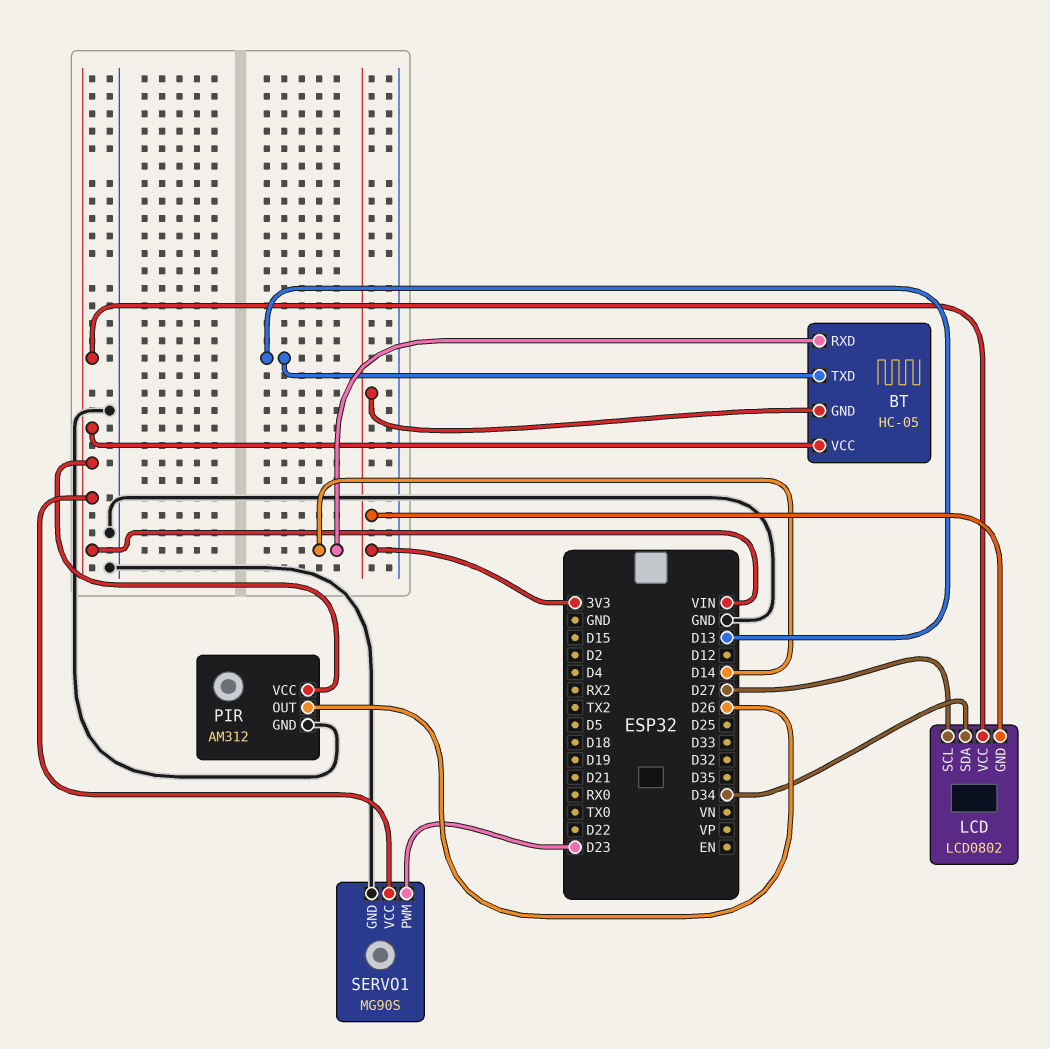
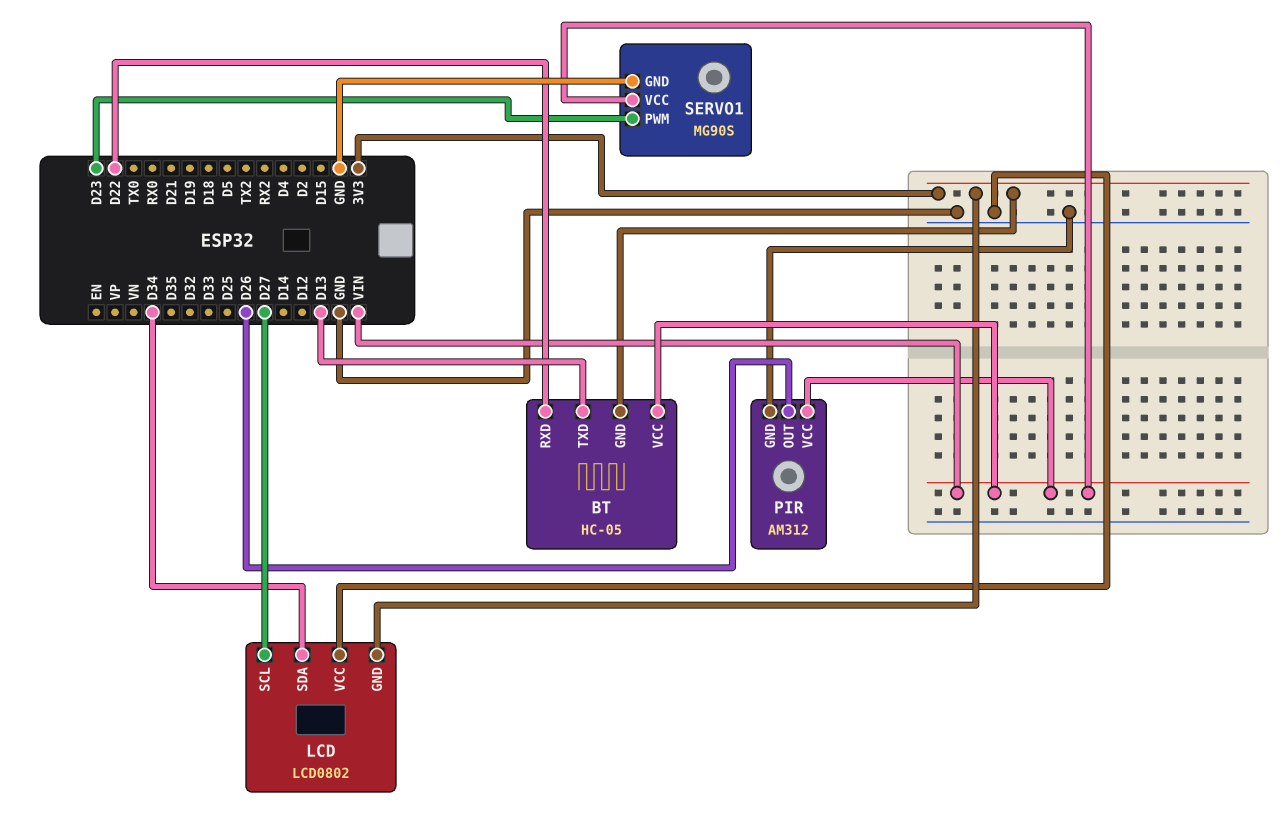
BT pin RXD: D14 -> D22
LCD pin VCC: VIN -> GND

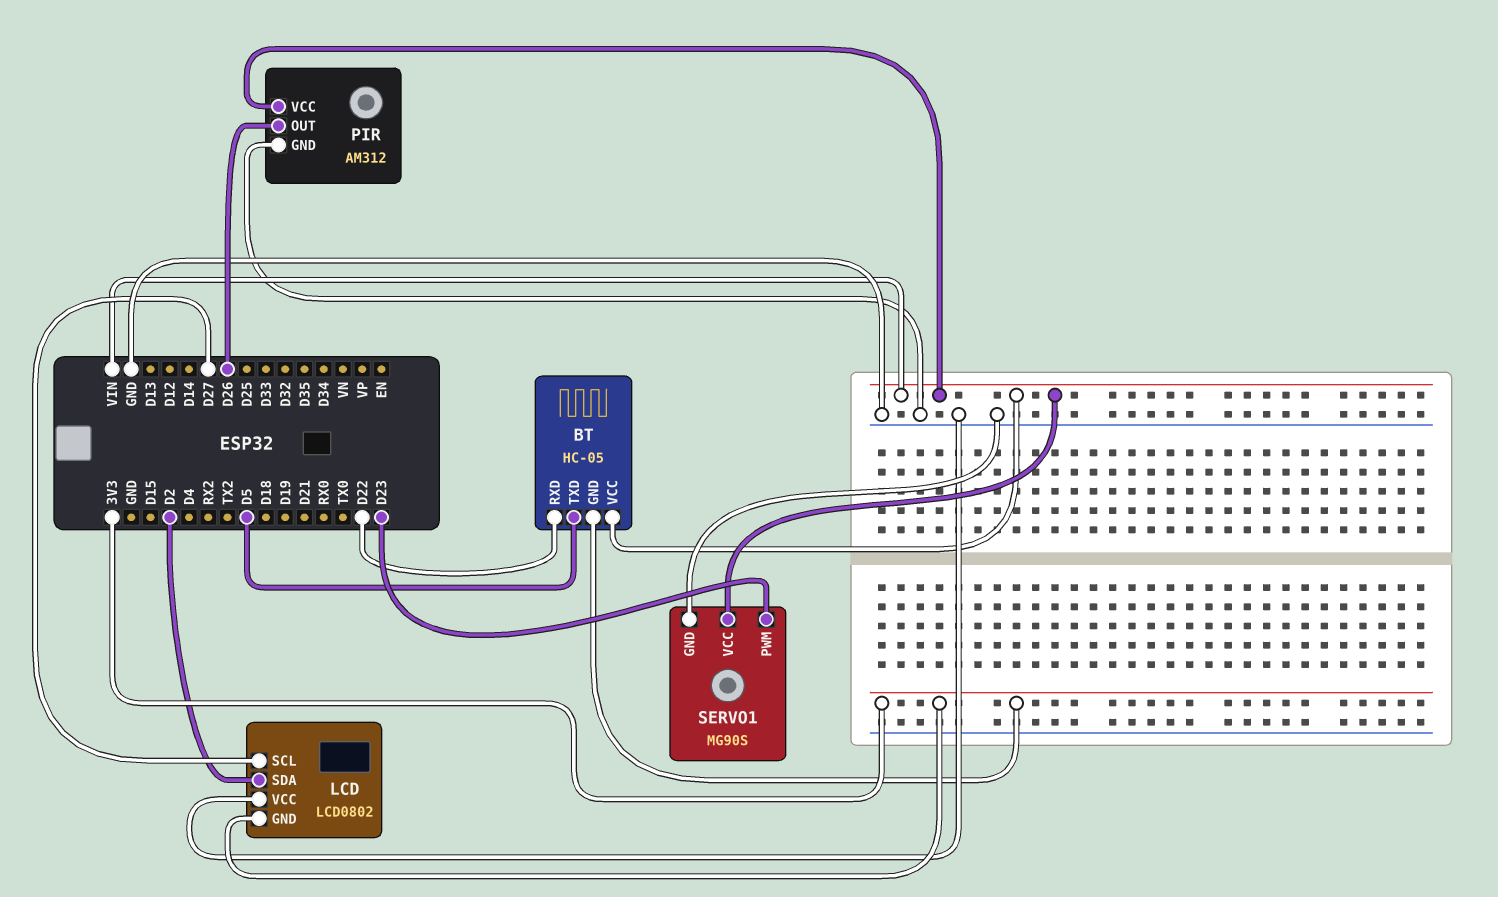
BT pin TXD: D13 -> D5
LCD pin SDA: D34 -> D2

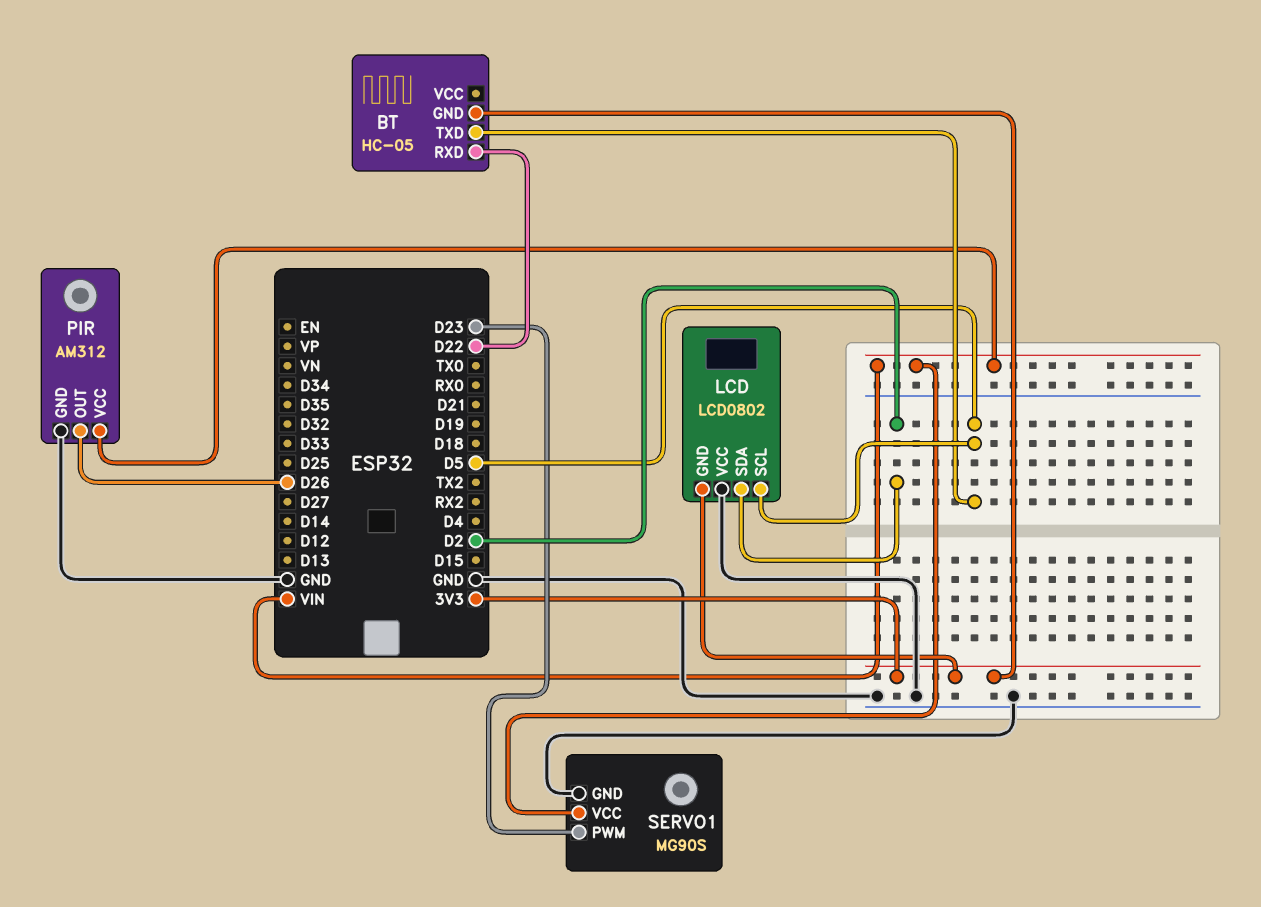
BT pin VCC: VIN -> none
LCD pin SCL: D27 -> D5

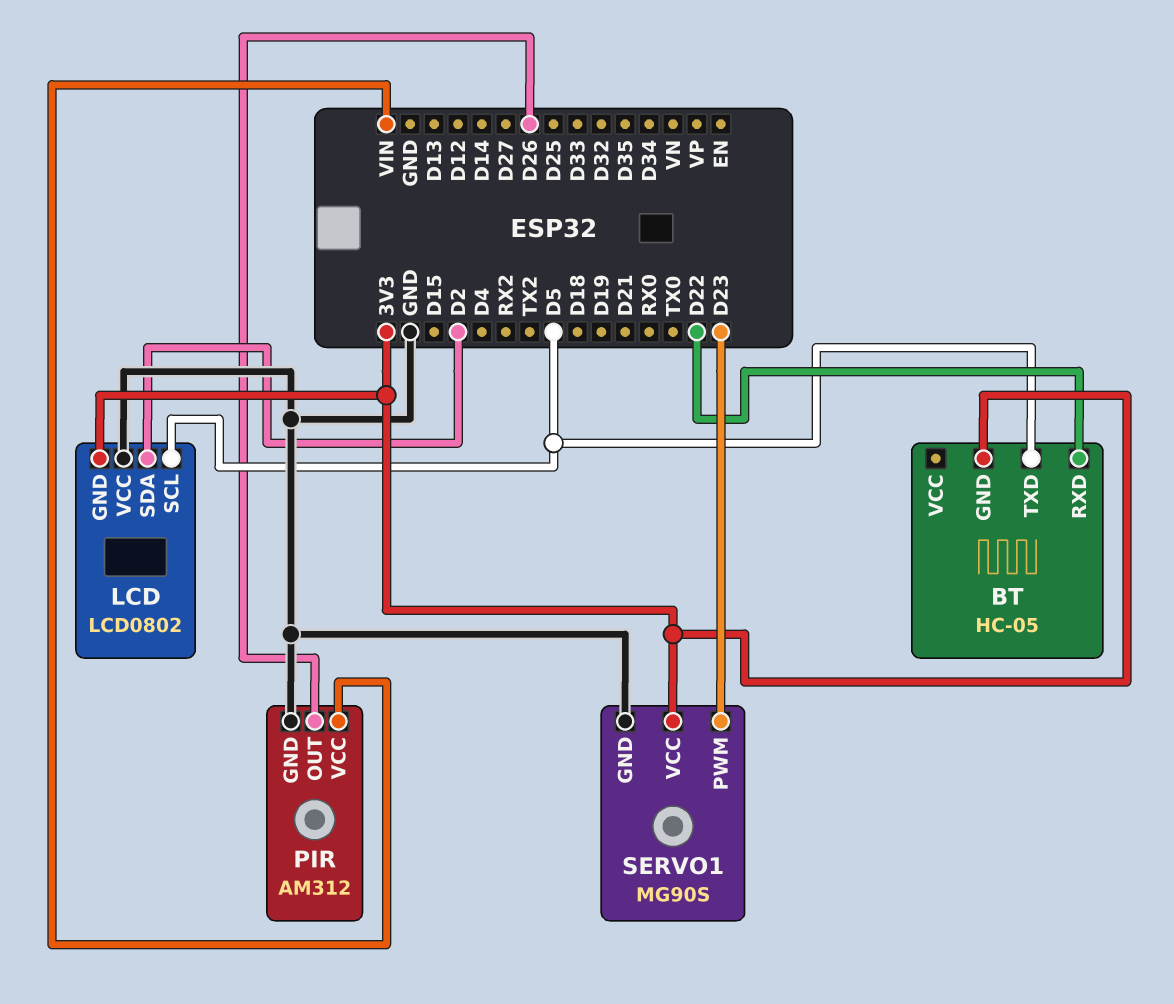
SERVO1 pin VCC: VIN -> 3V3

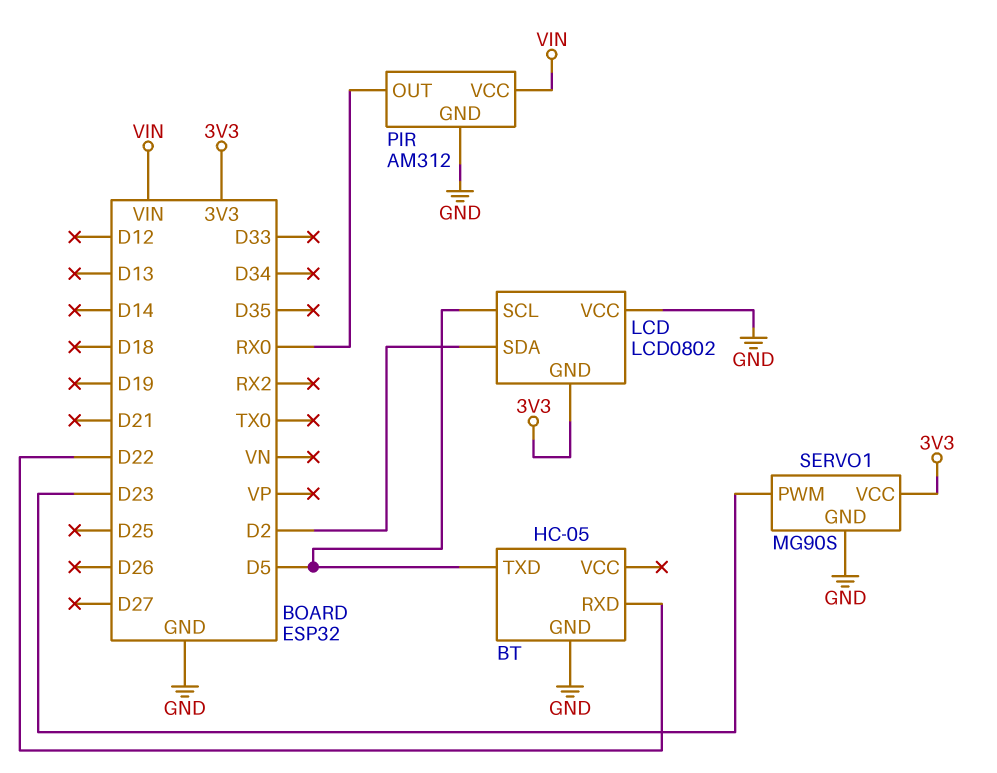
BT pin GND: 3V3 -> GND
PIR pin OUT: D26 -> RX0

